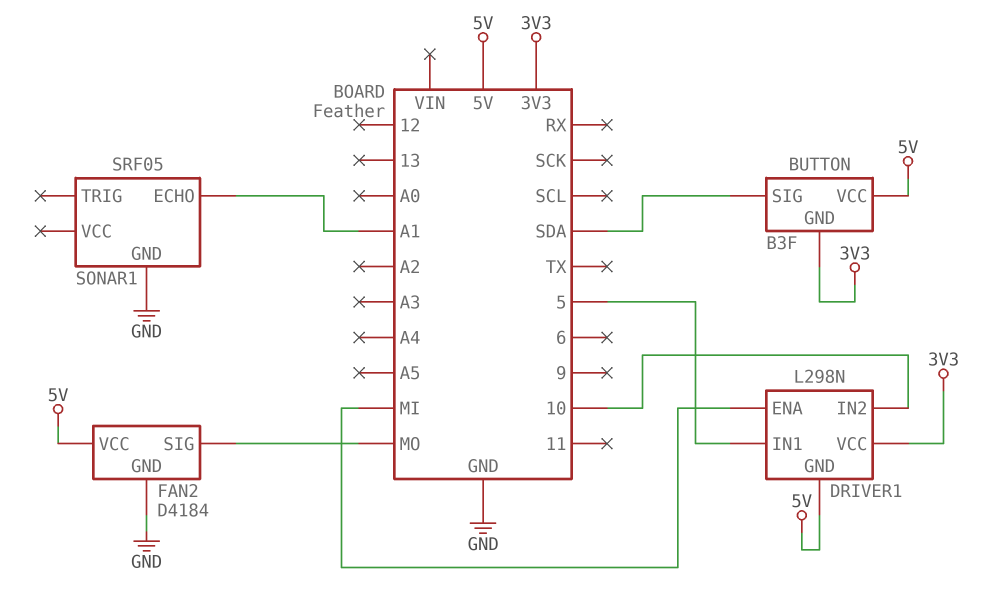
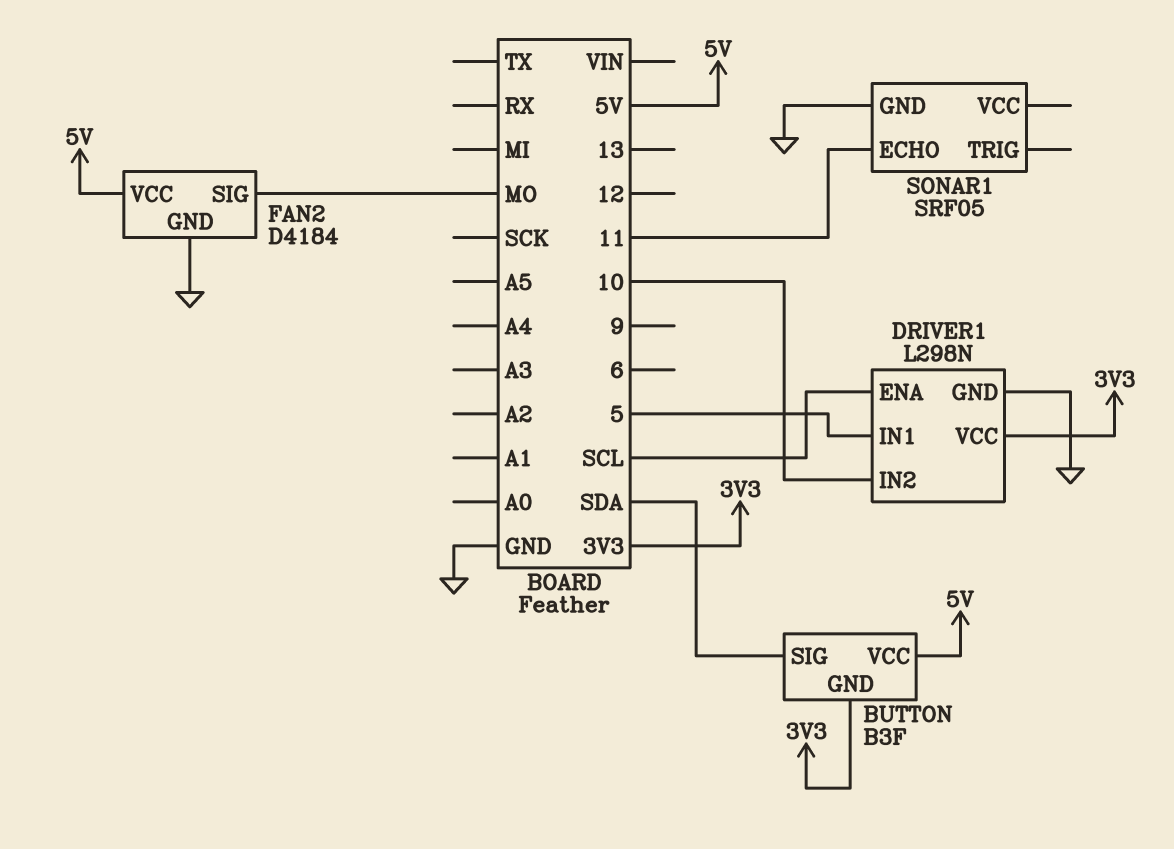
DRIVER1 pin ENA: MI -> SCL
DRIVER1 pin GND: 5V -> GND
SONAR1 pin ECHO: A1 -> 11

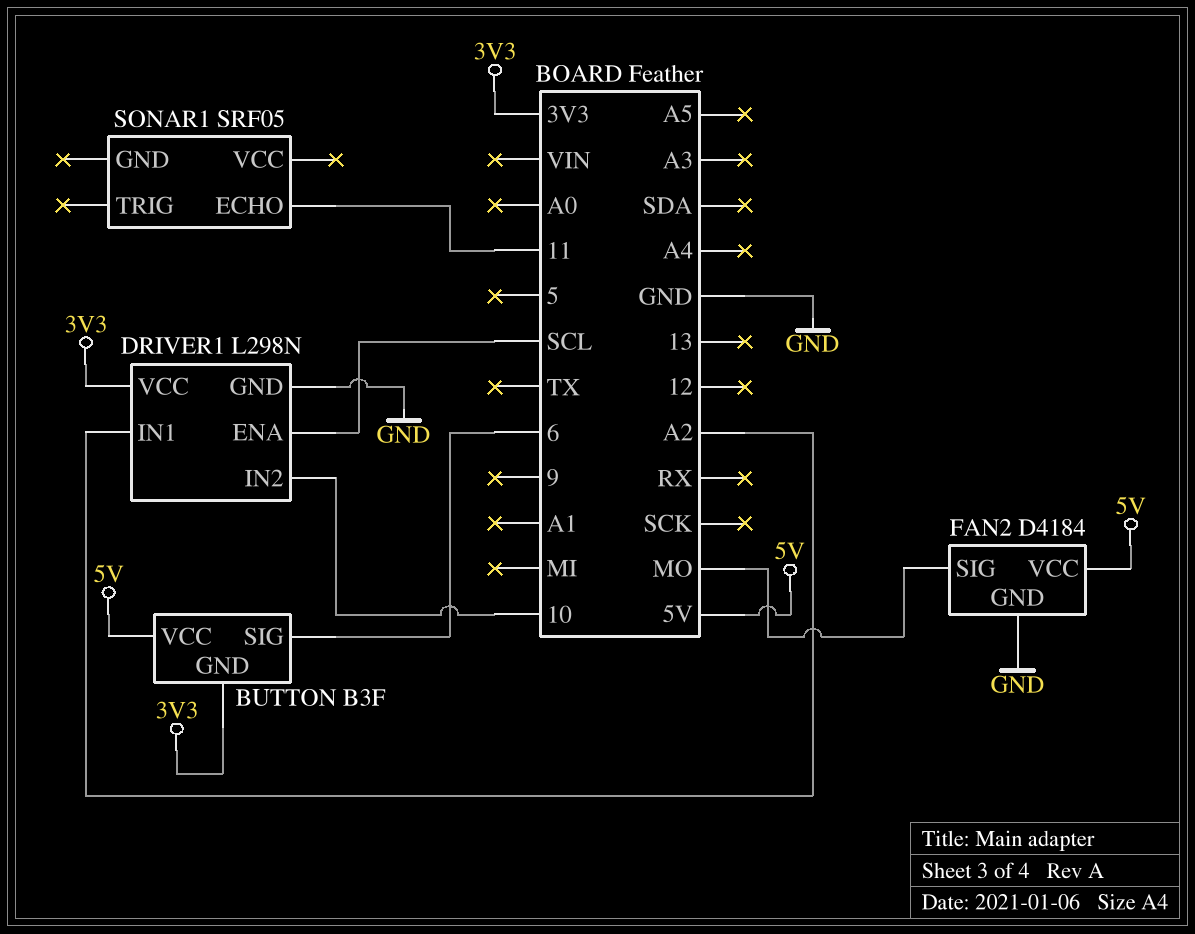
BUTTON pin SIG: SDA -> 6
DRIVER1 pin IN1: 5 -> A2
SONAR1 pin GND: GND -> none

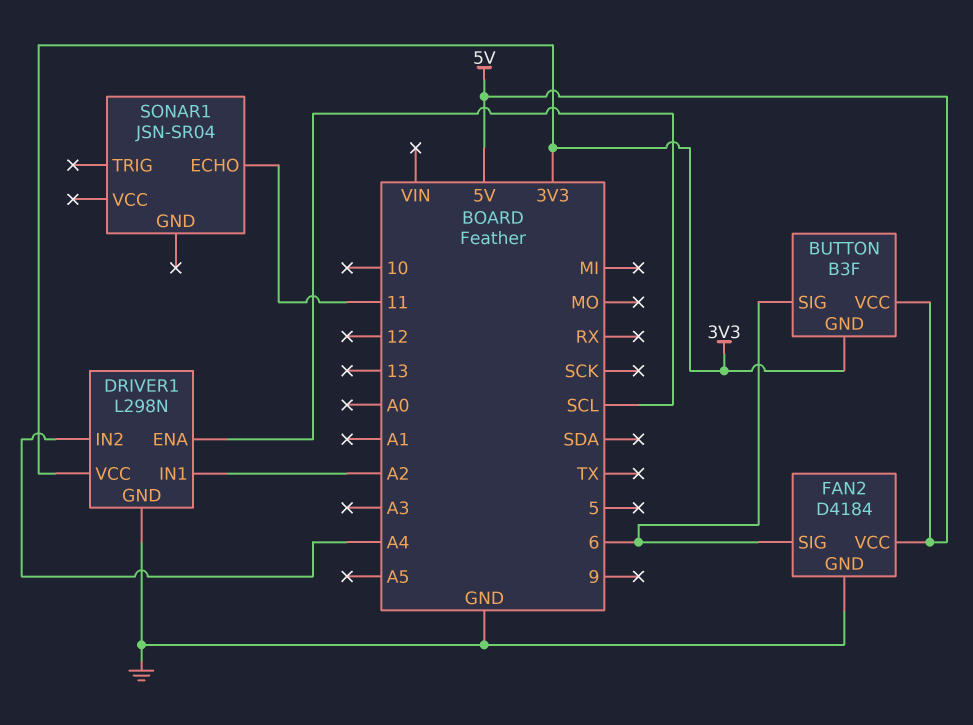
DRIVER1 pin IN2: 10 -> A4
FAN2 pin SIG: MO -> 6
SONAR1: SRF05 -> JSN-SR04

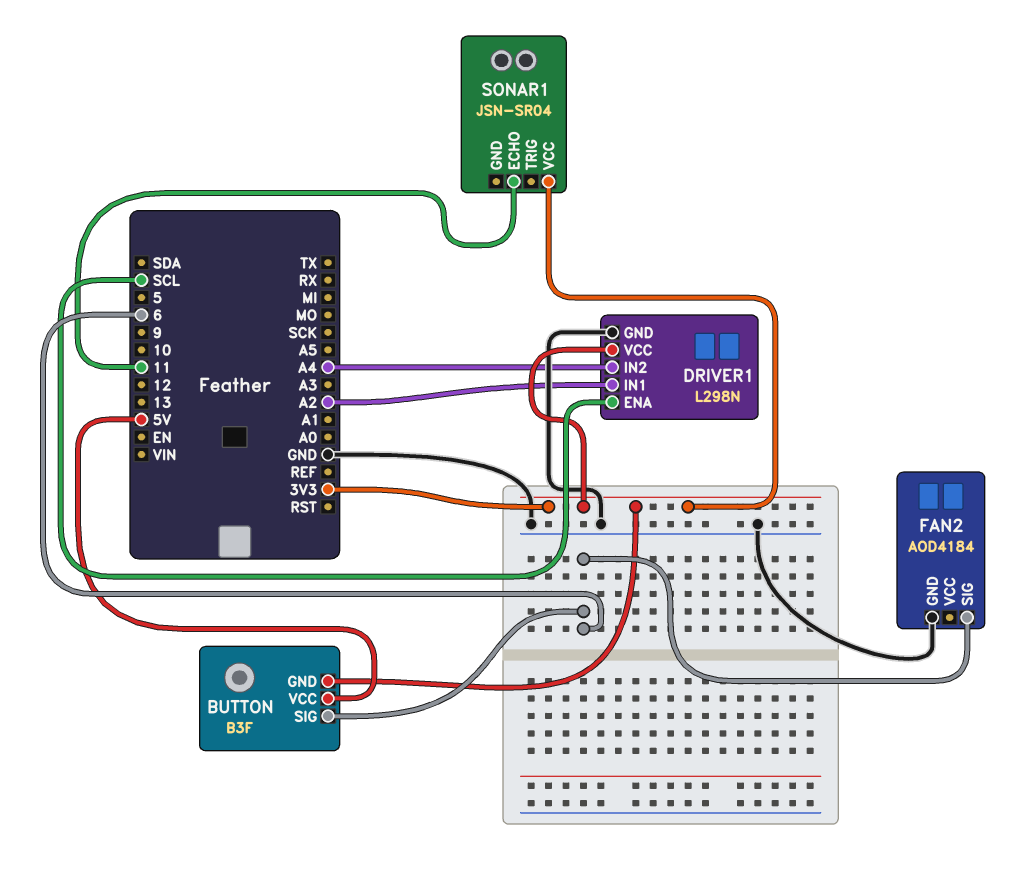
FAN2: D4184 -> AOD4184
FAN2 pin VCC: 5V -> none
SONAR1 pin VCC: none -> 3V3

